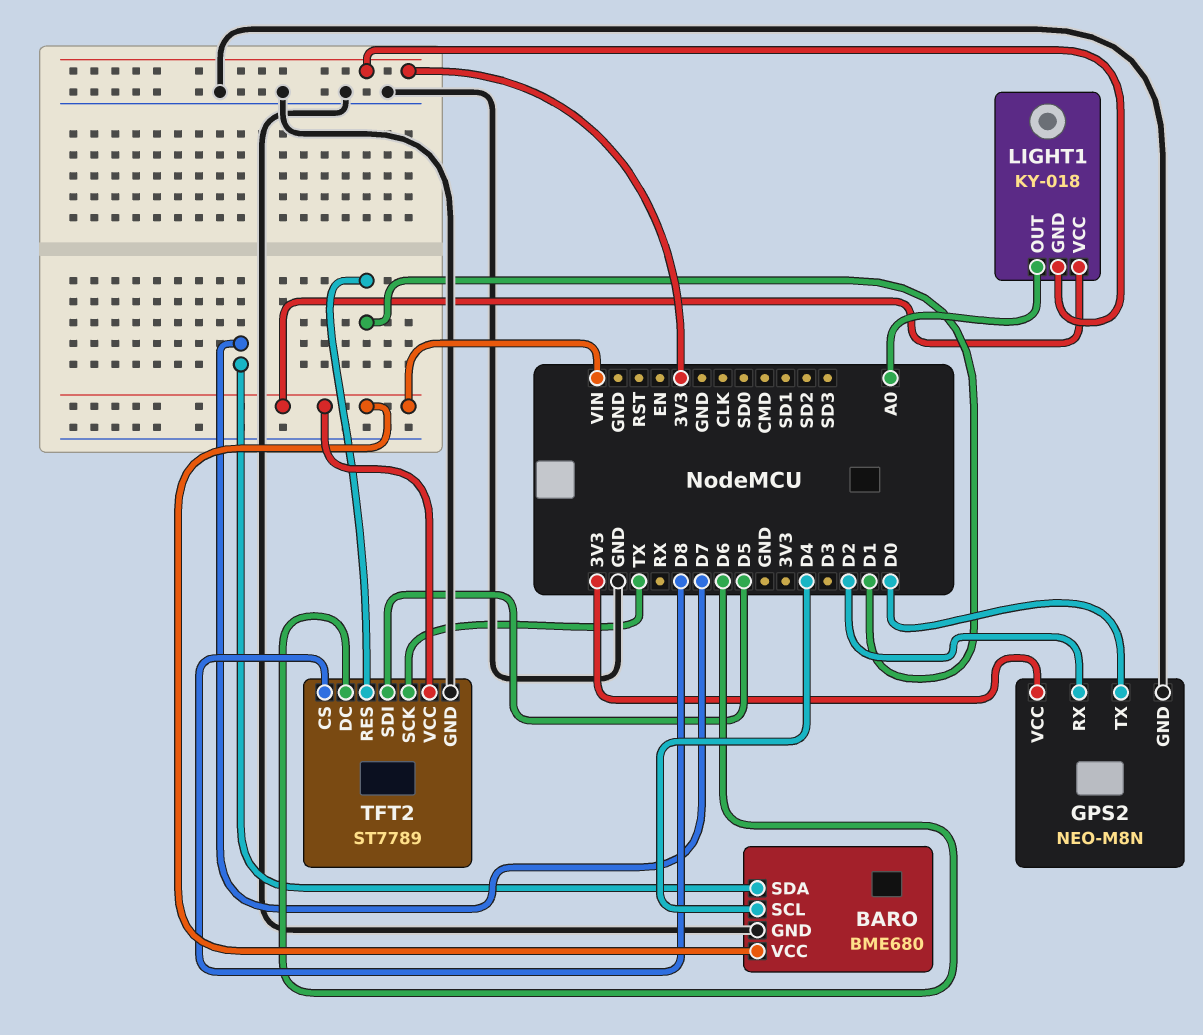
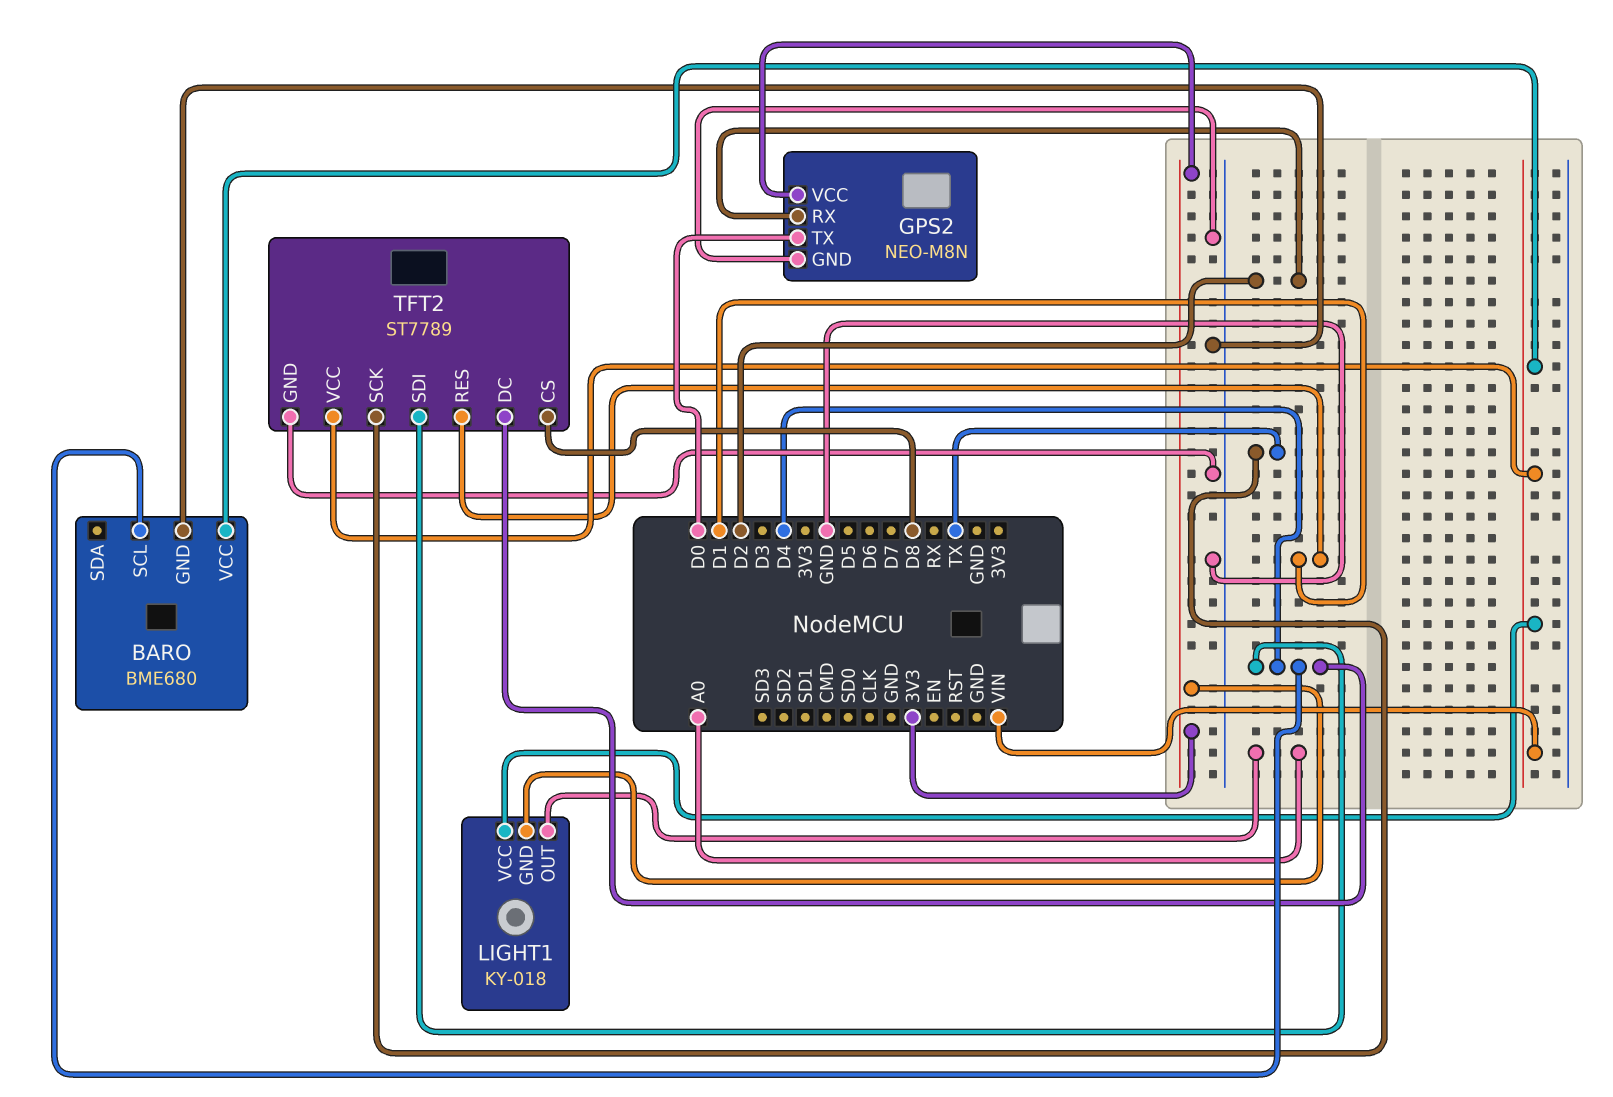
BARO pin SDA: D7 -> none
TFT2 pin DC: D6 -> D4
TFT2 pin SDI: D5 -> D4

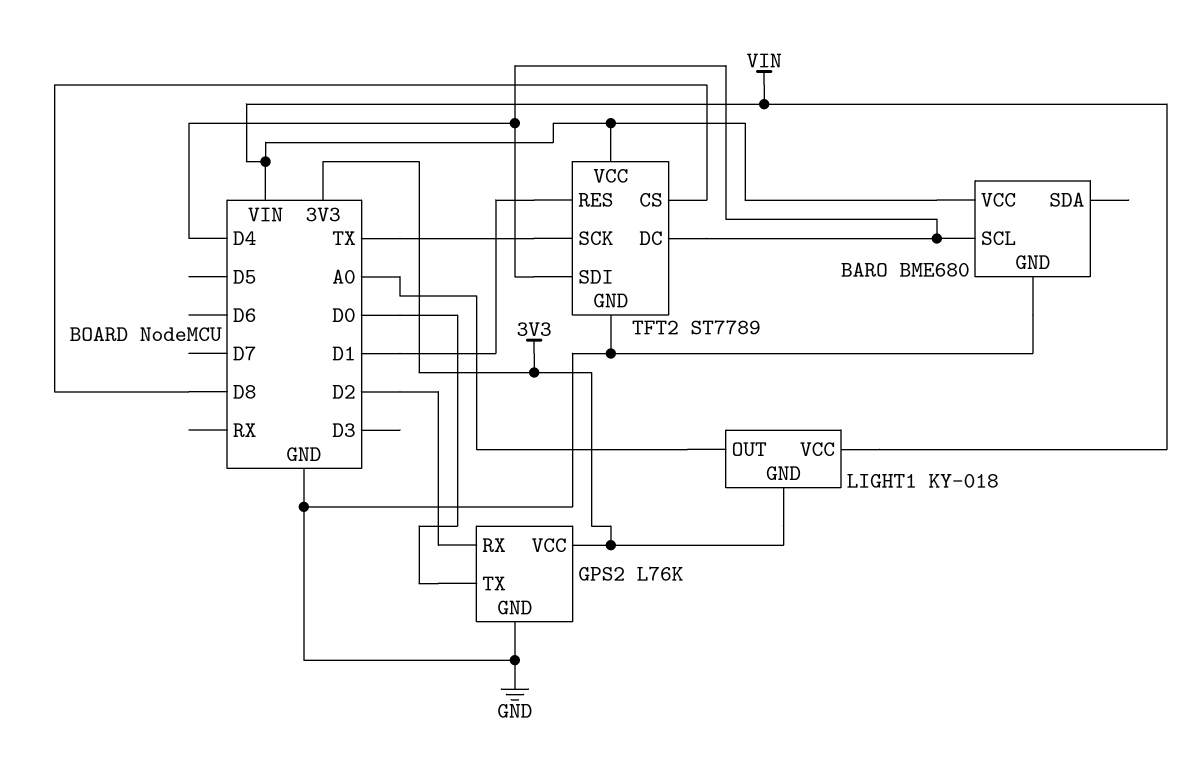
GPS2: NEO-M8N -> L76K

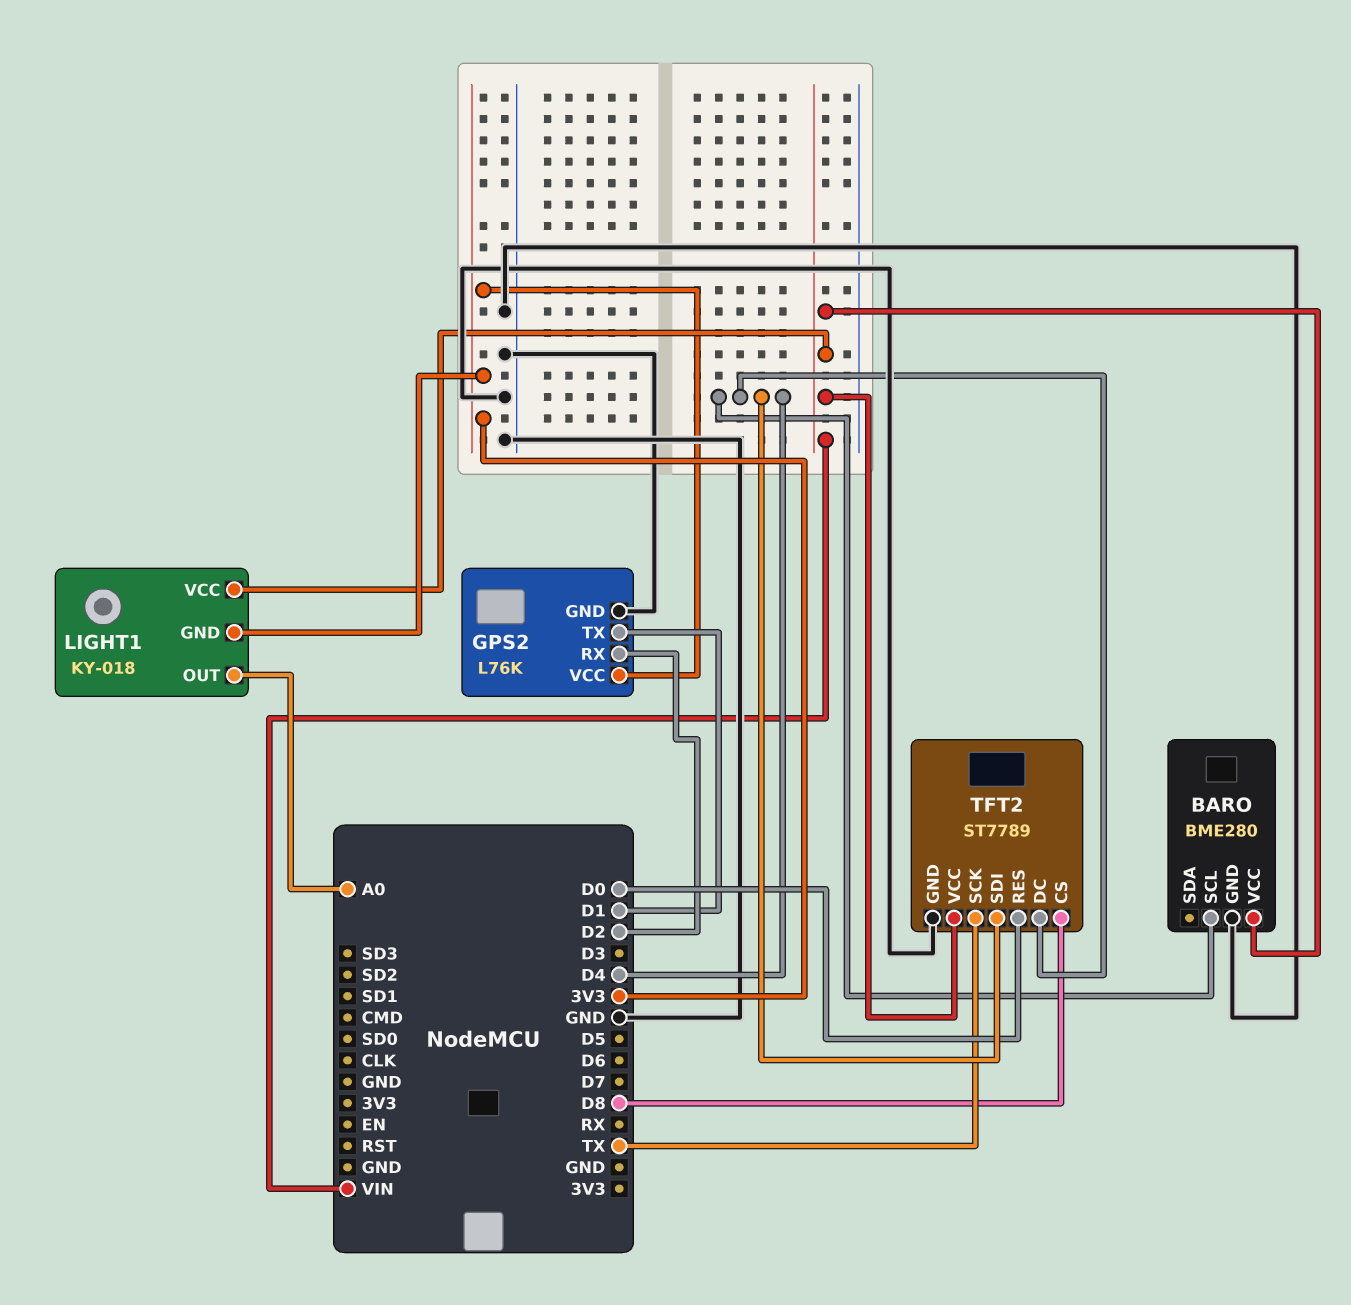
BARO: BME680 -> BME280
GPS2 pin TX: D0 -> D1
TFT2 pin RES: D1 -> D0

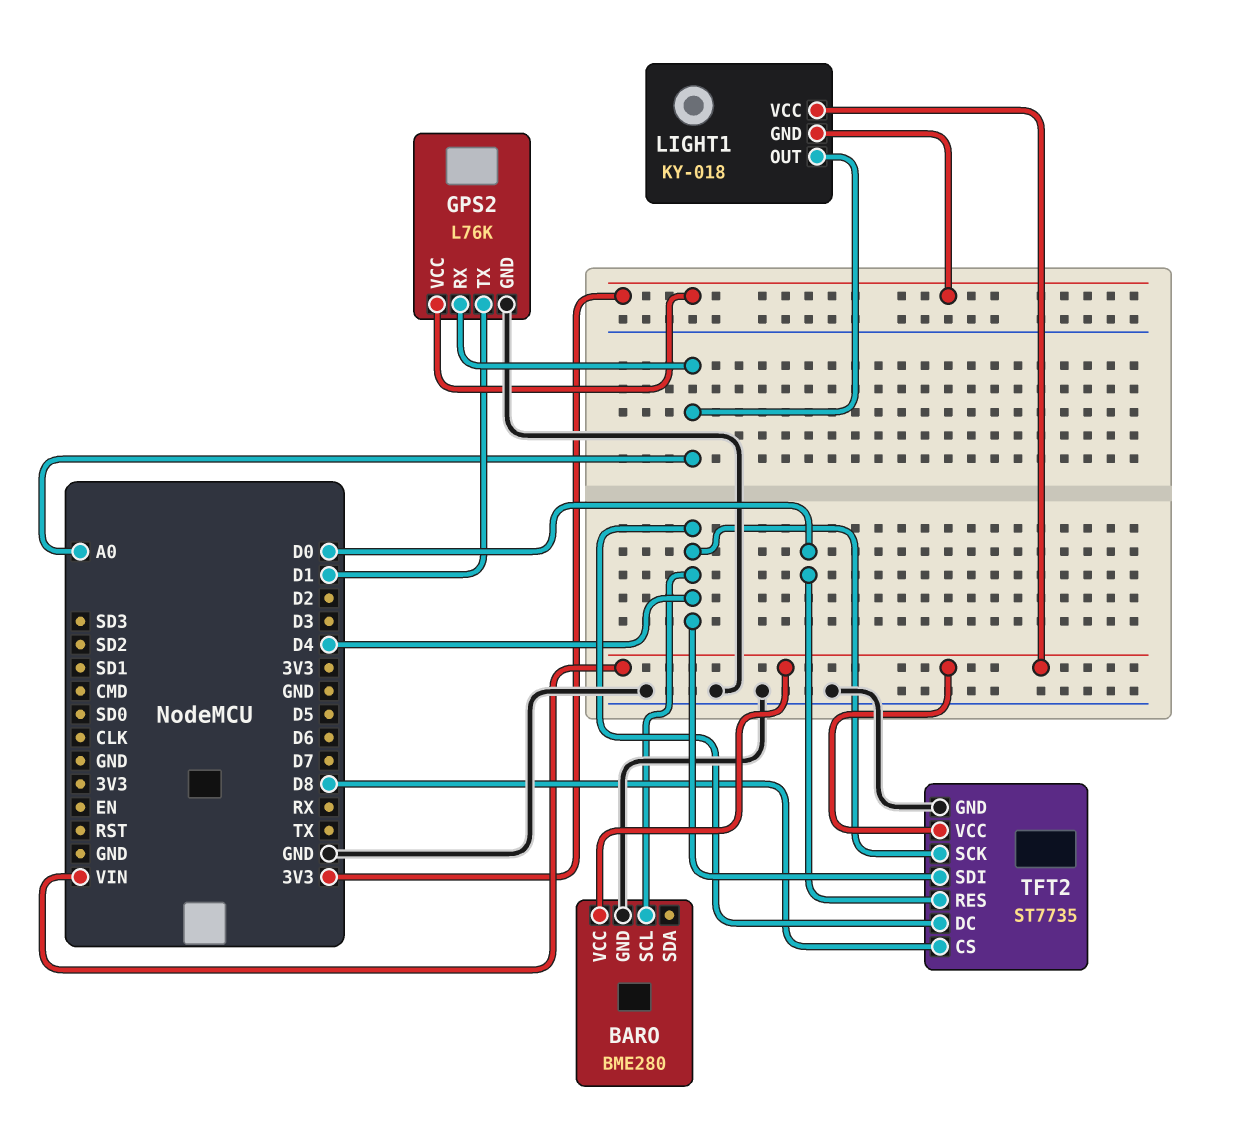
GPS2 pin RX: D2 -> A0
TFT2: ST7789 -> ST7735
TFT2 pin SCK: TX -> D4

